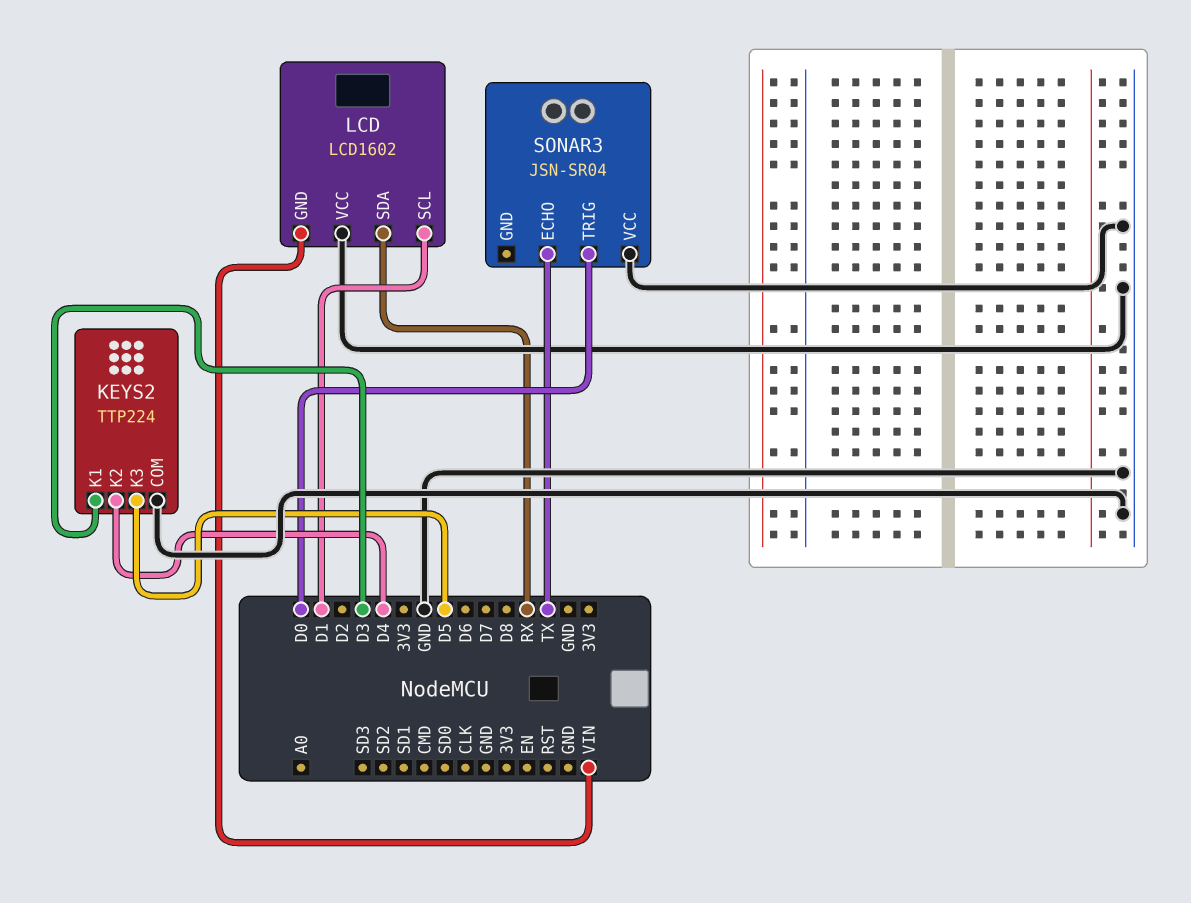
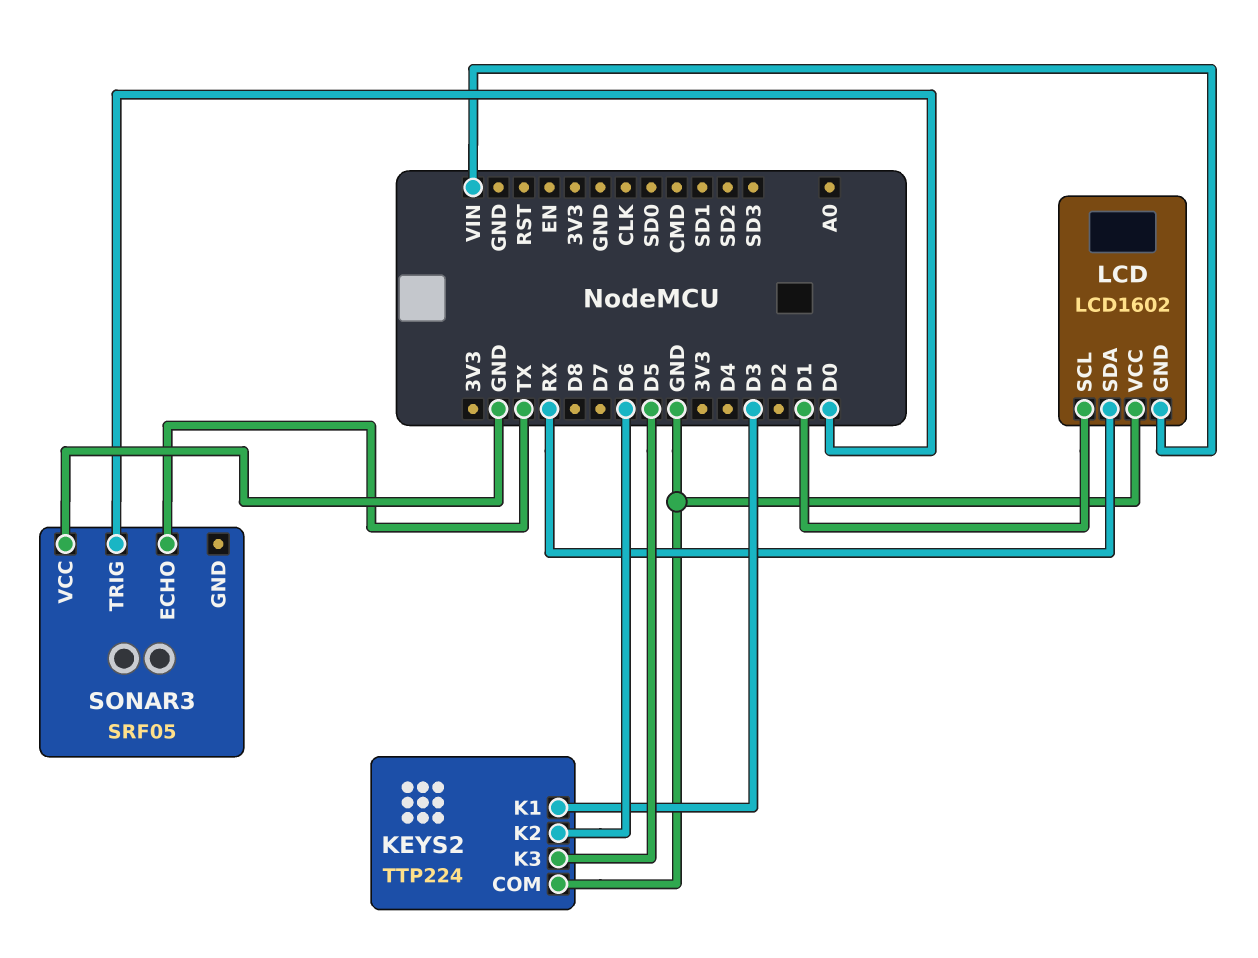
KEYS2 pin K2: D4 -> D6
SONAR3: JSN-SR04 -> SRF05

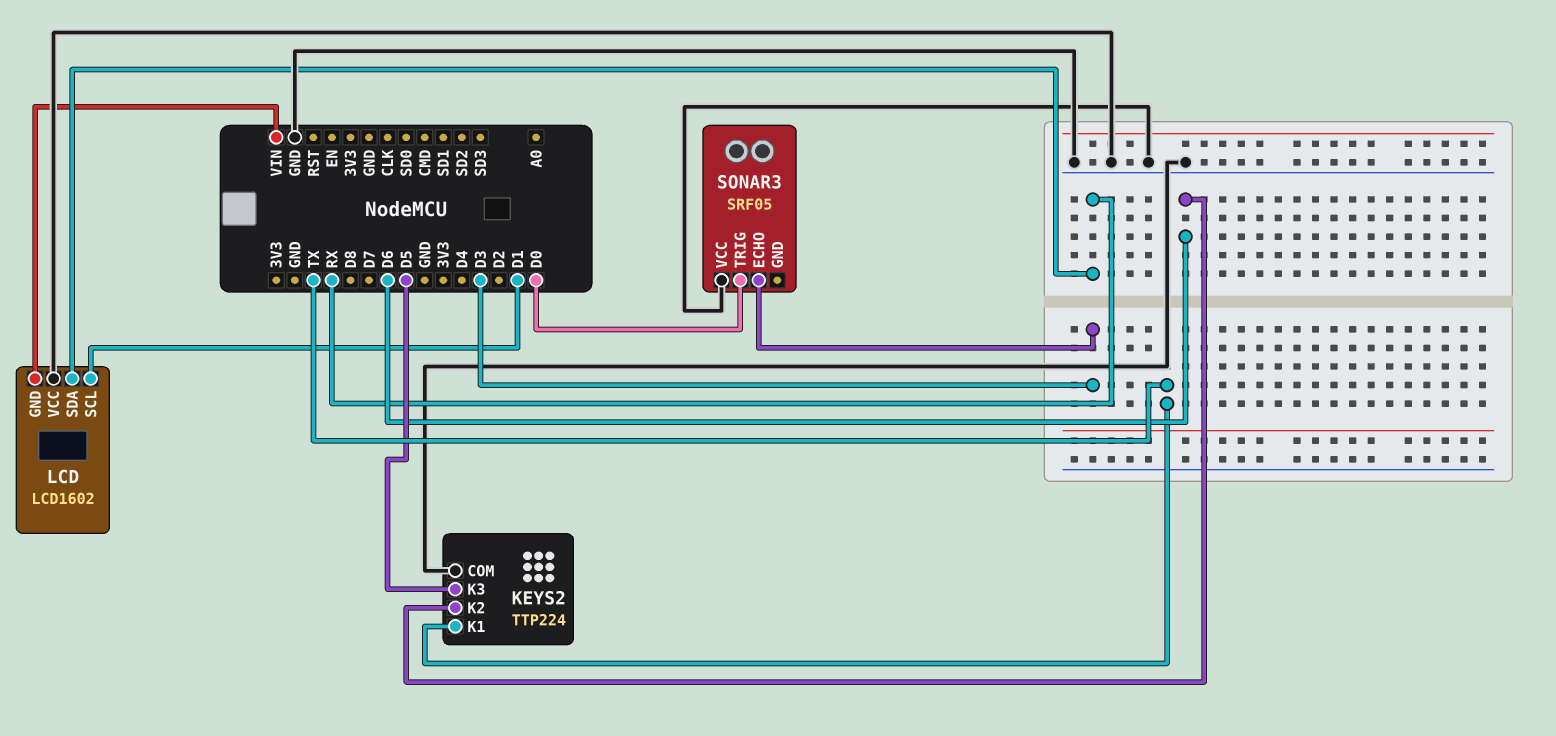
KEYS2 pin K1: D3 -> TX
SONAR3 pin ECHO: TX -> D3

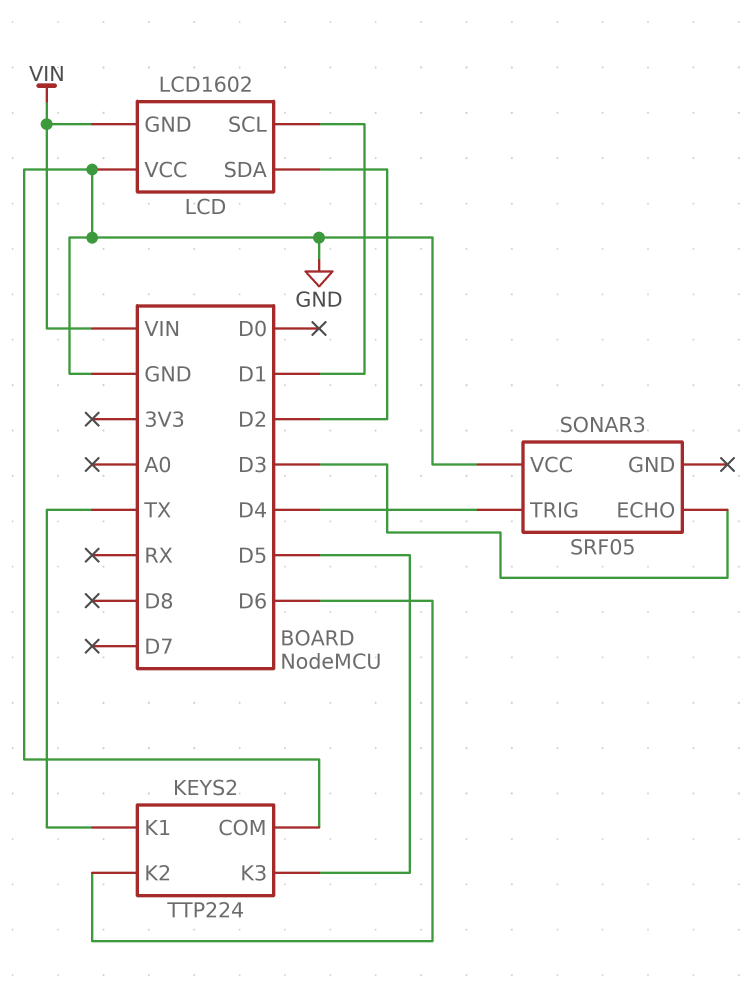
LCD pin SDA: RX -> D2
SONAR3 pin TRIG: D0 -> D4

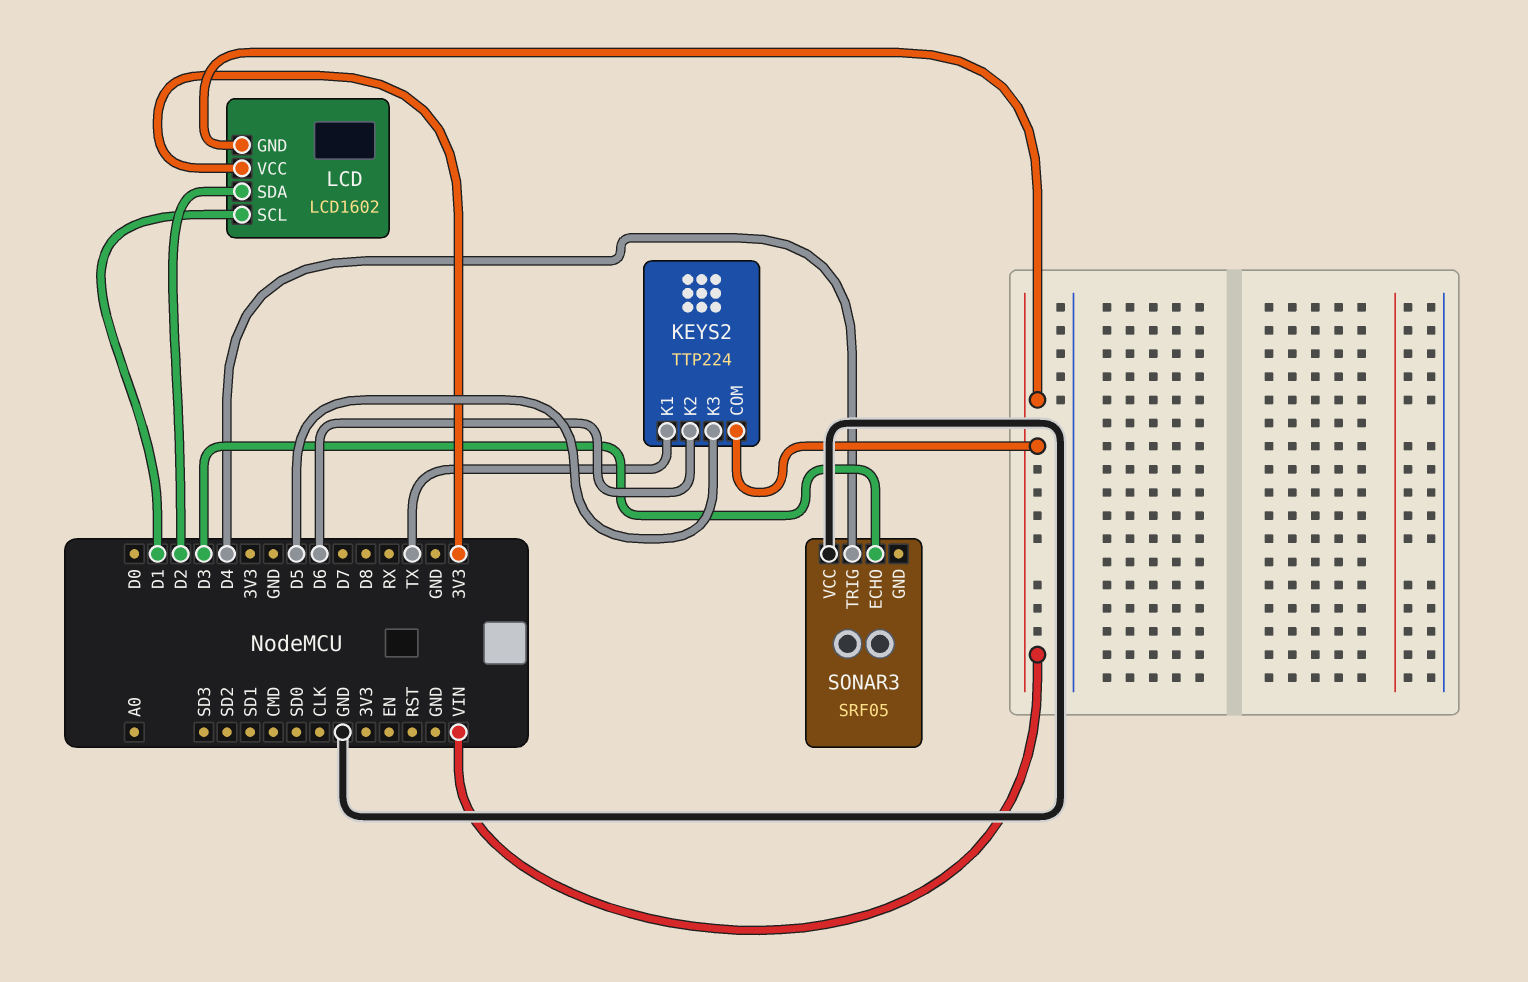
KEYS2 pin COM: GND -> VIN
LCD pin VCC: GND -> 3V3

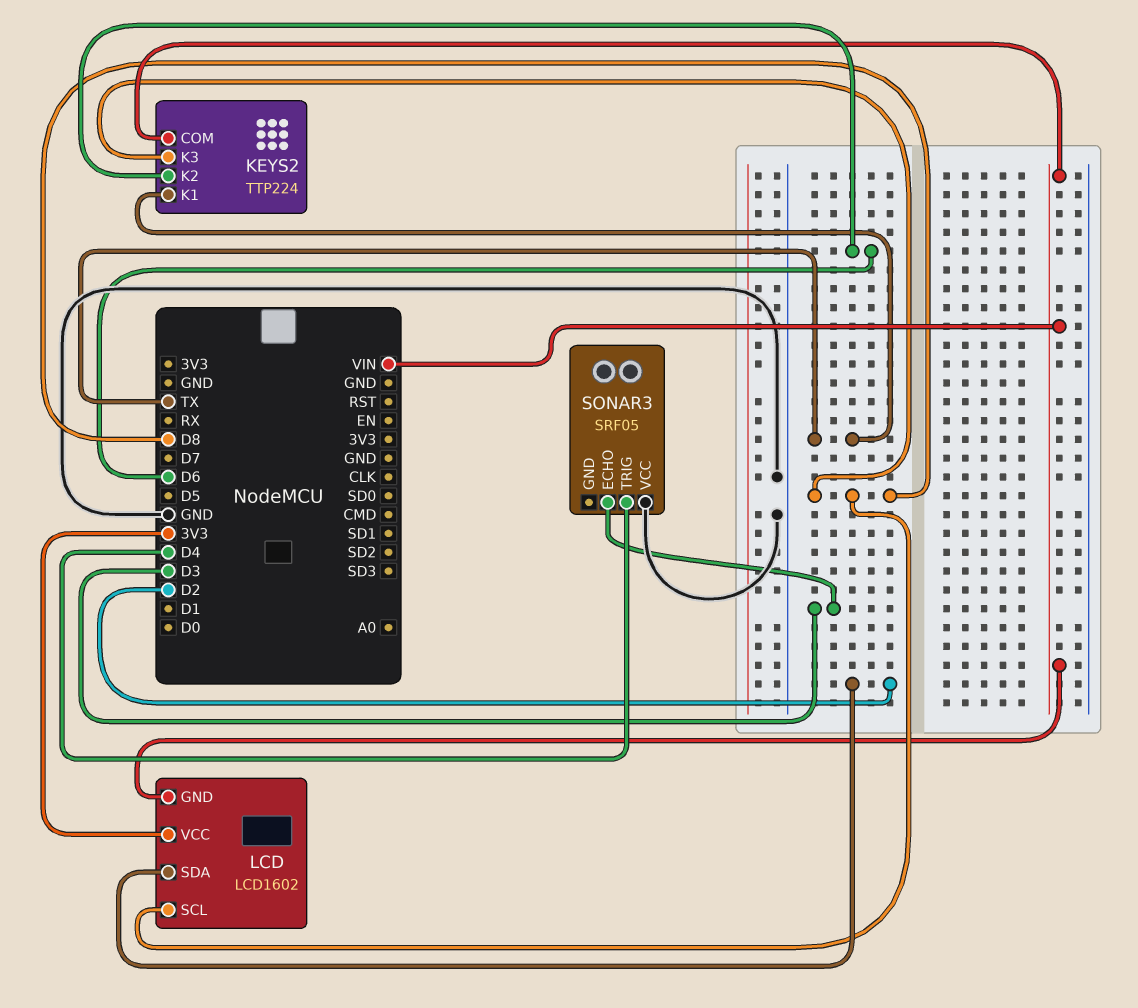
KEYS2 pin K3: D5 -> D8
LCD pin SCL: D1 -> D8

